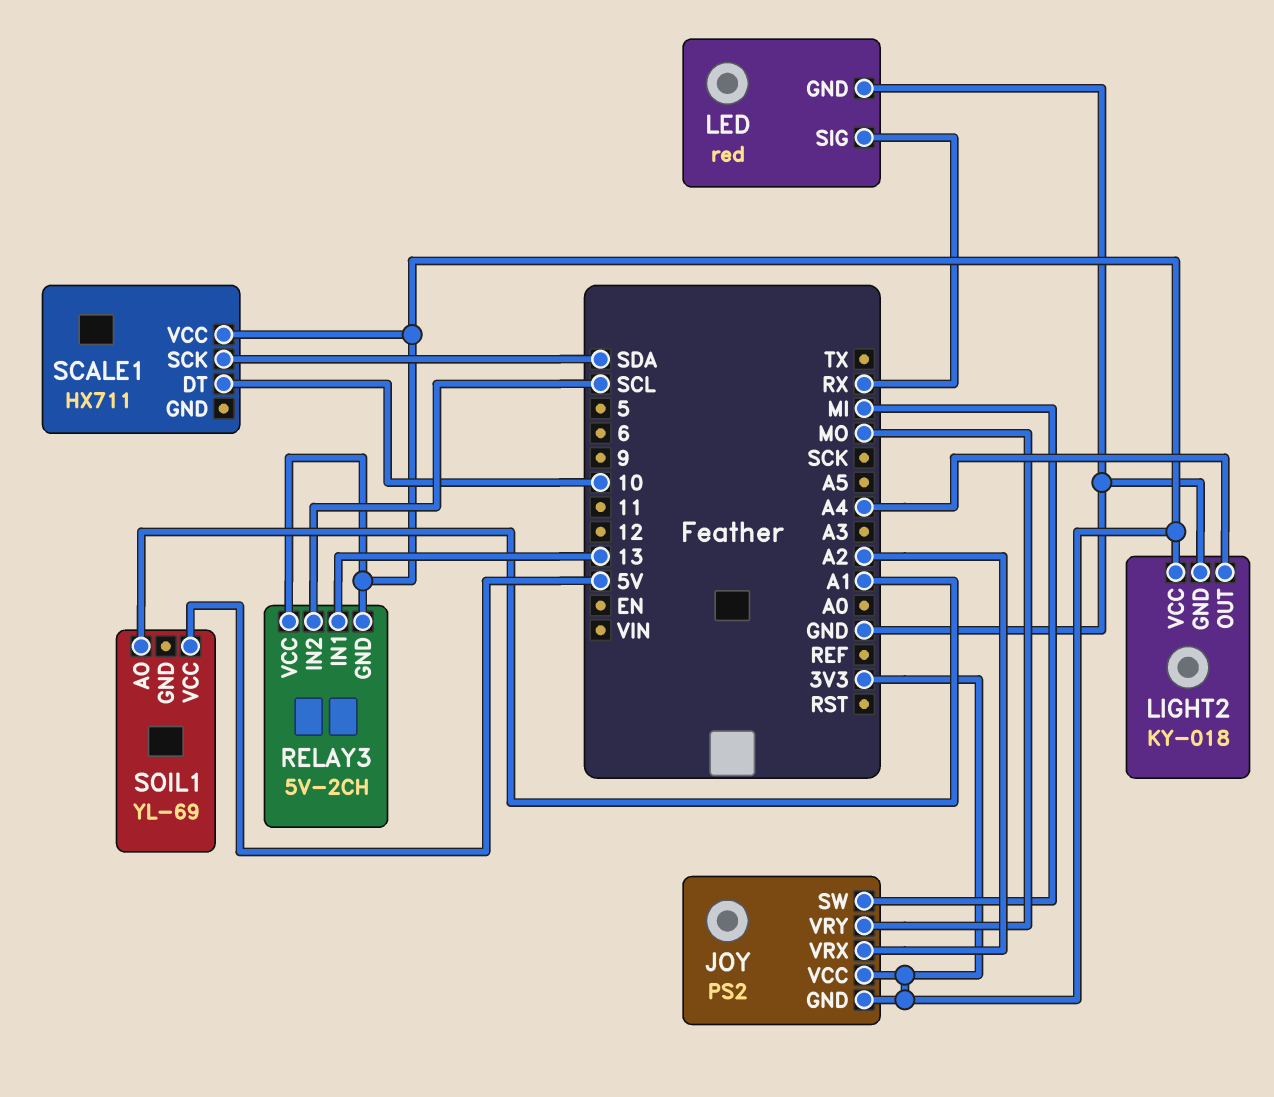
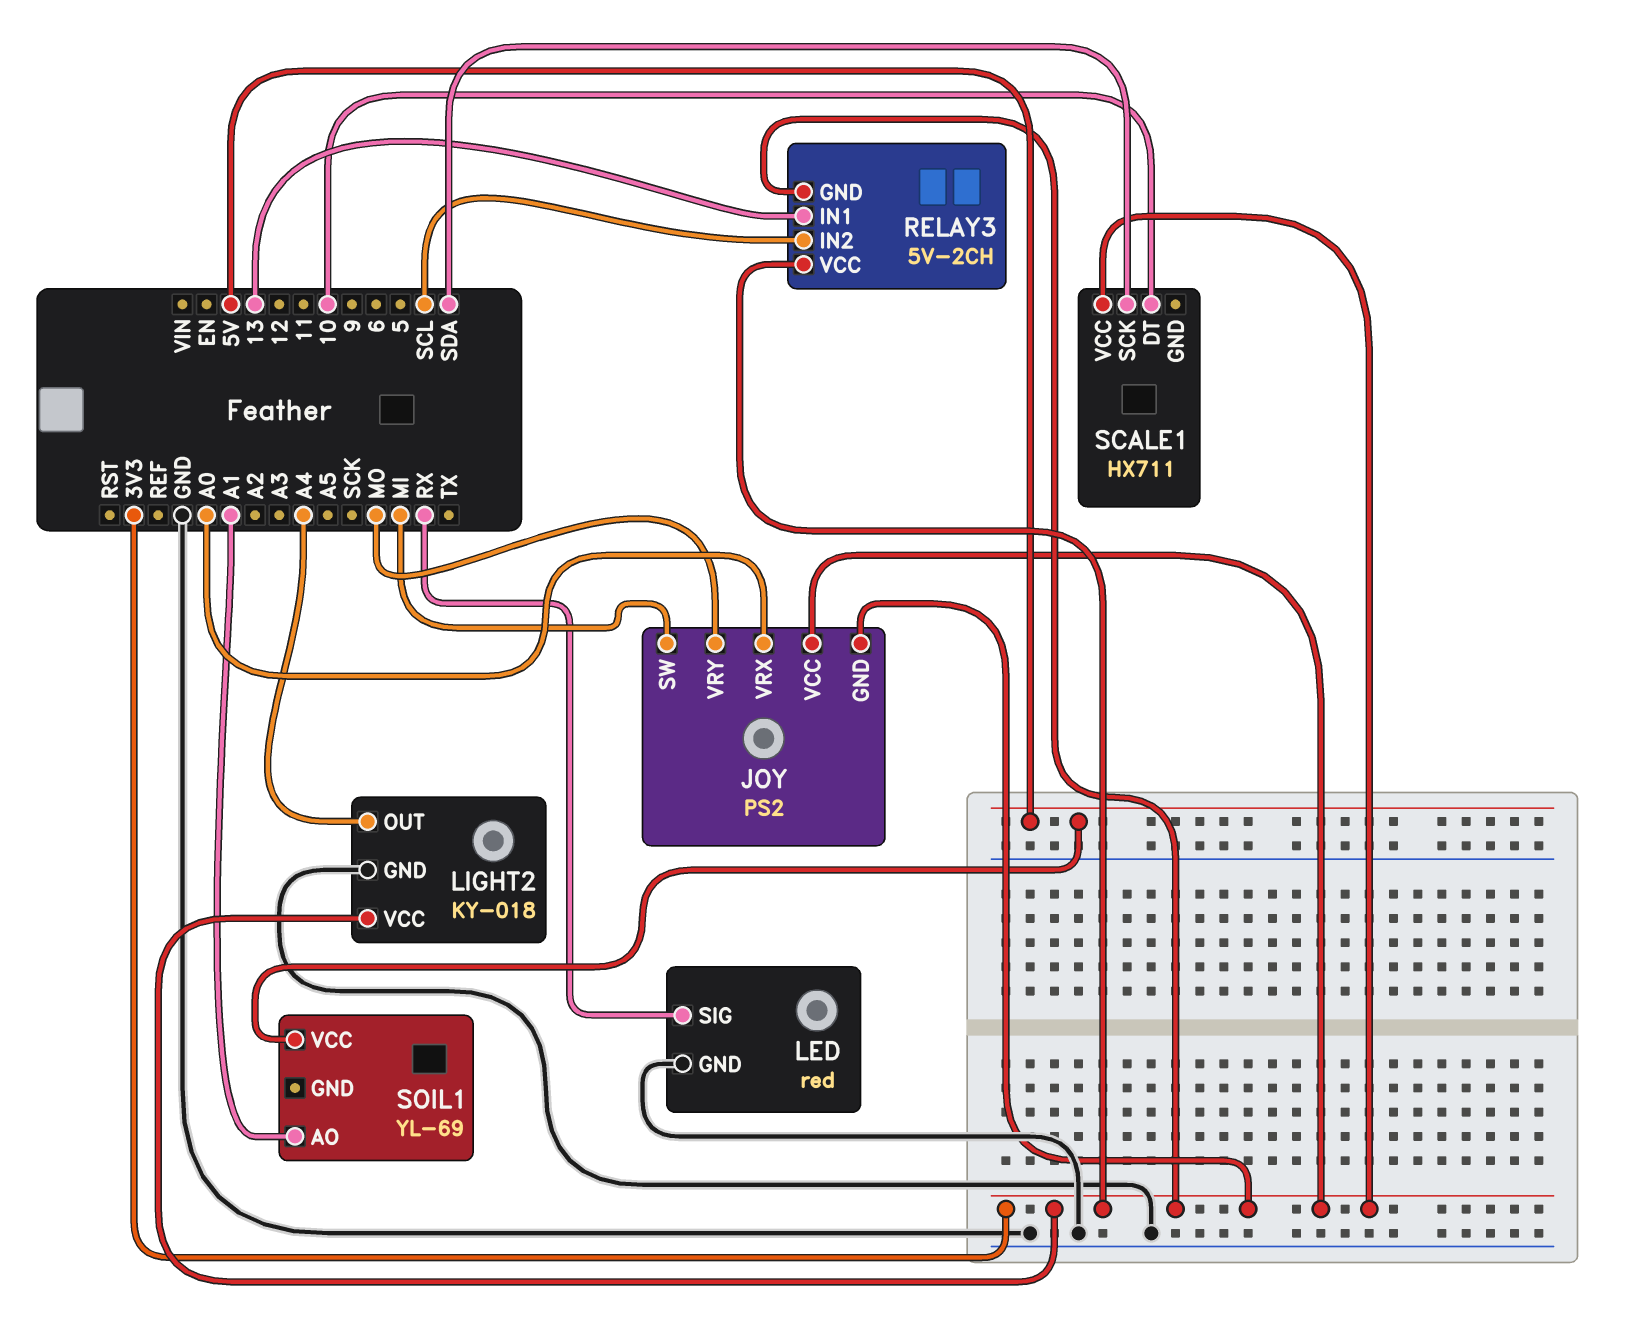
JOY pin VRX: A2 -> A0

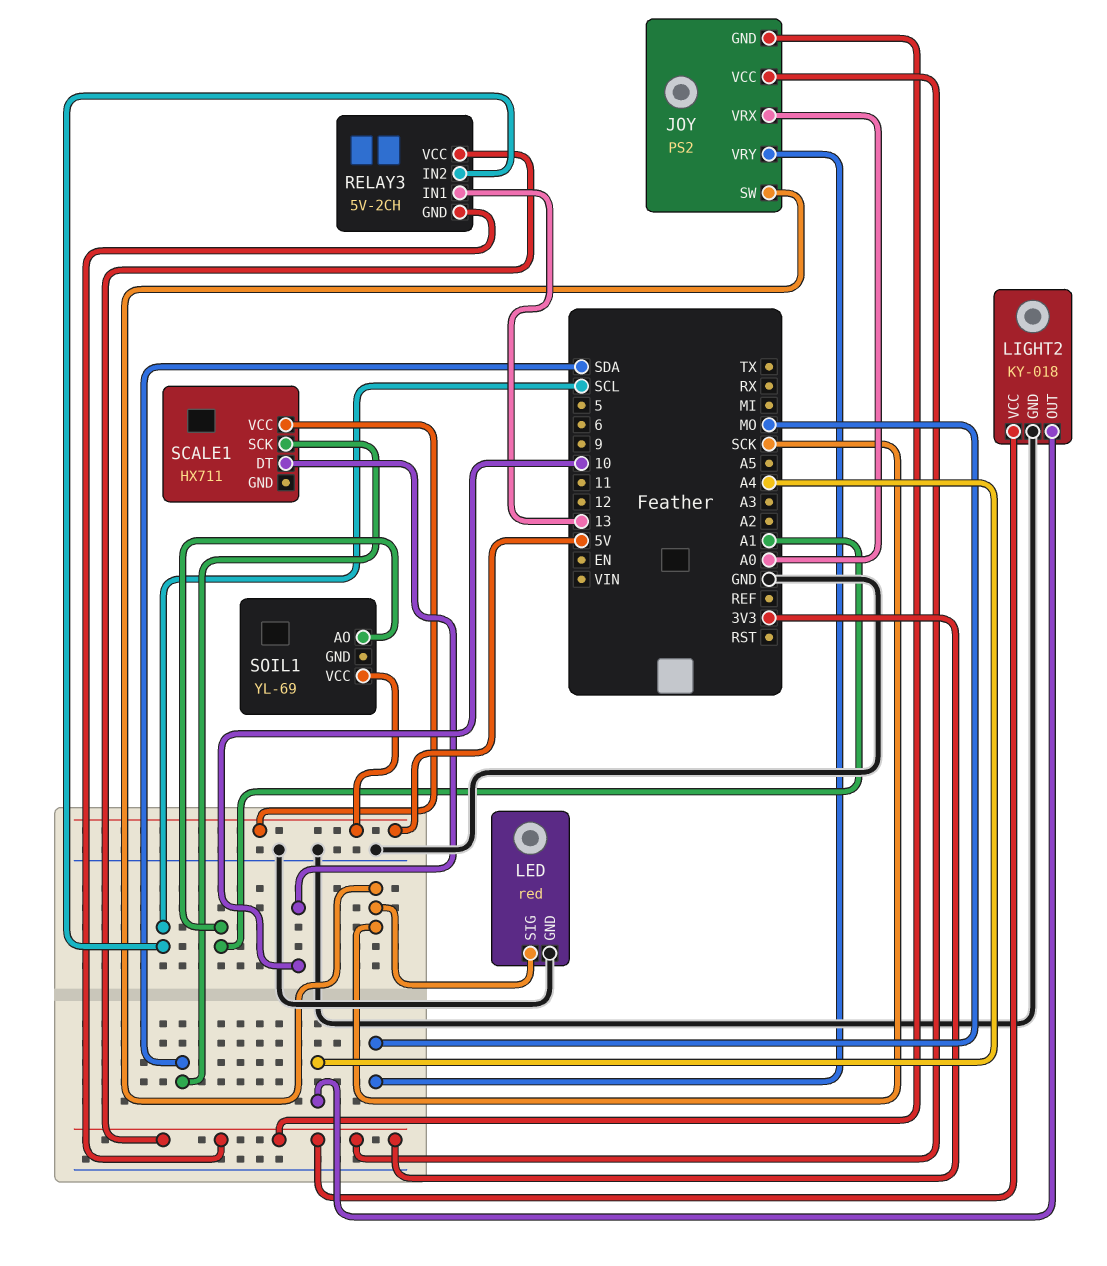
JOY pin SW: MI -> SCK
LED pin SIG: RX -> SCK
SCALE1 pin VCC: 3V3 -> 5V

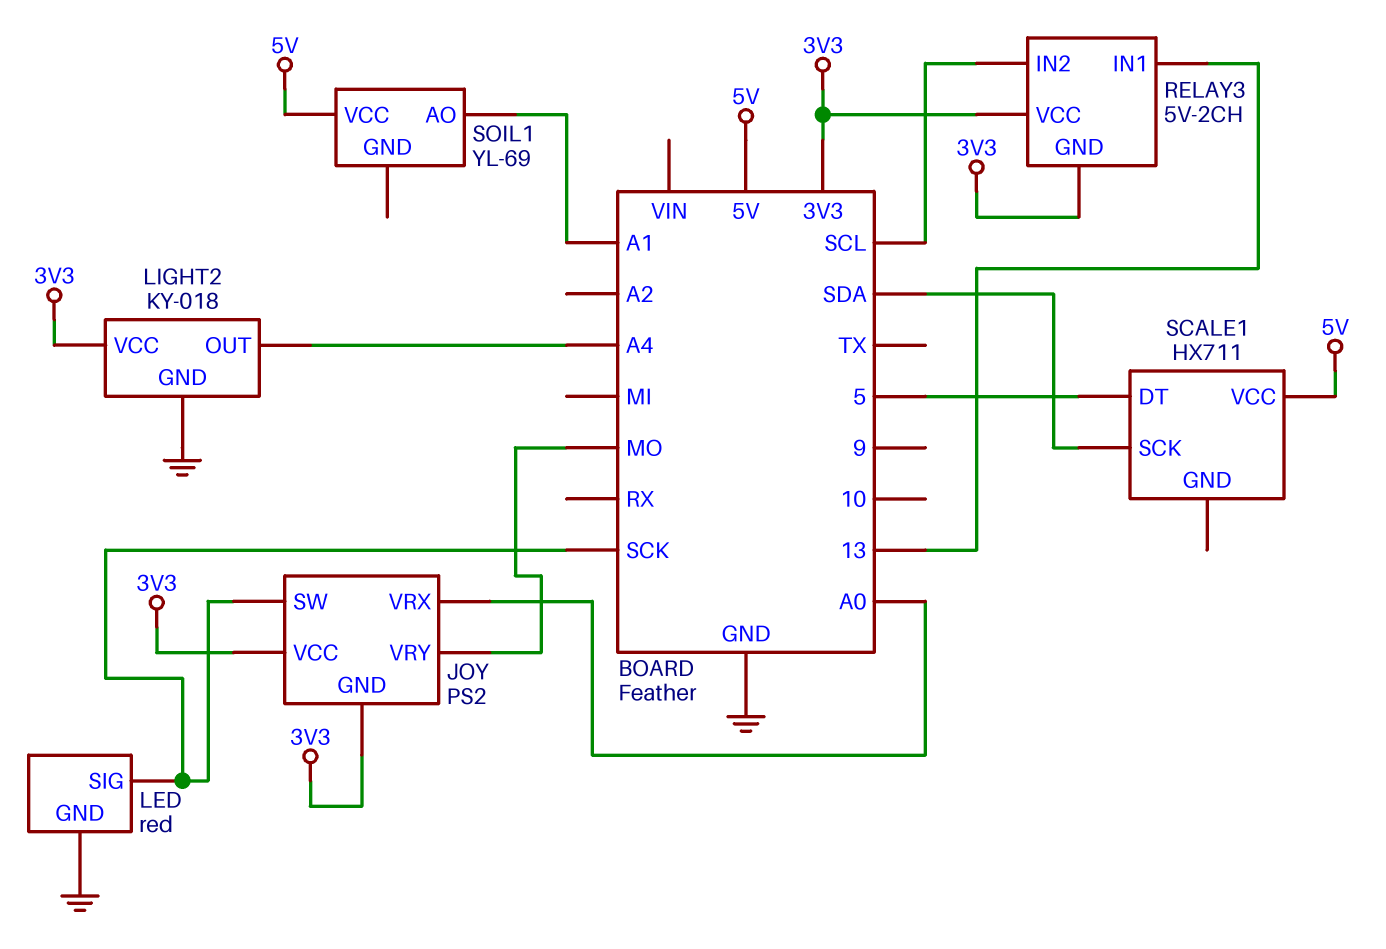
SCALE1 pin DT: 10 -> 5

